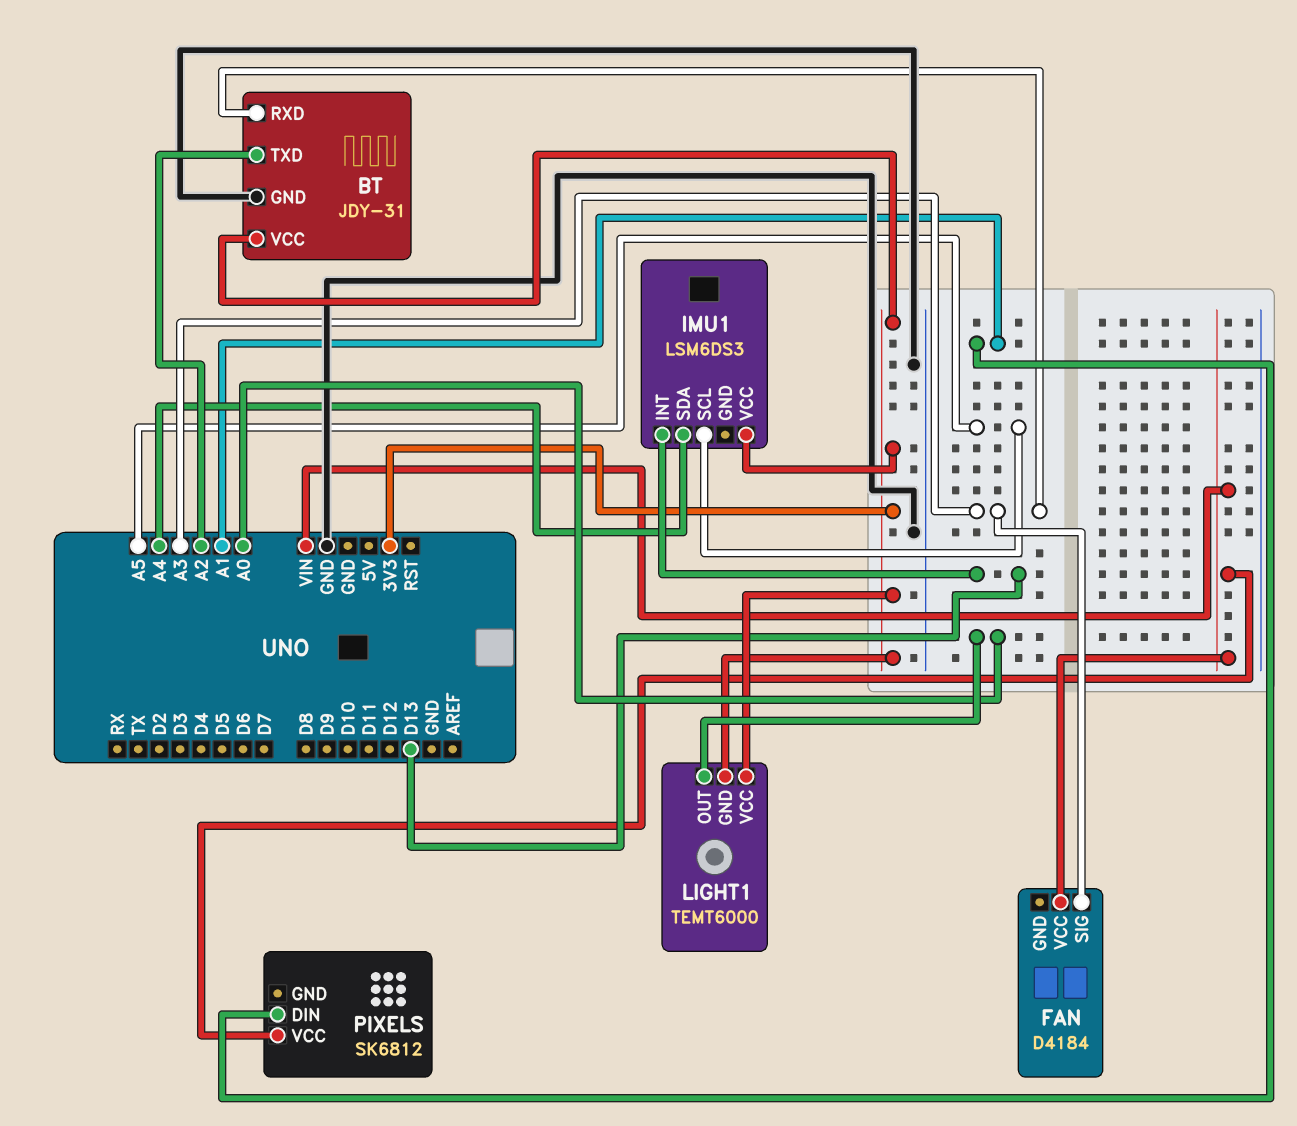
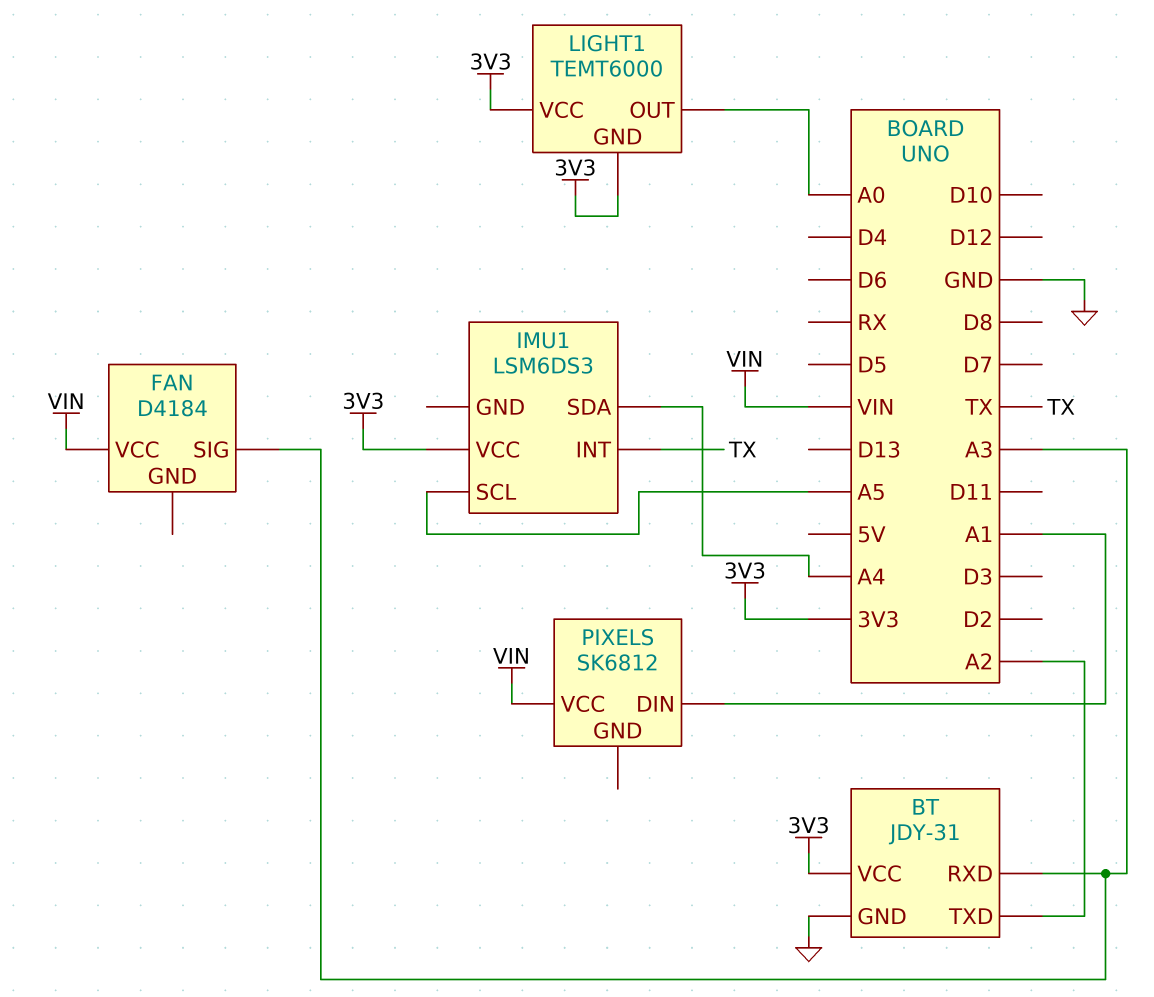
IMU1 pin INT: D13 -> TX

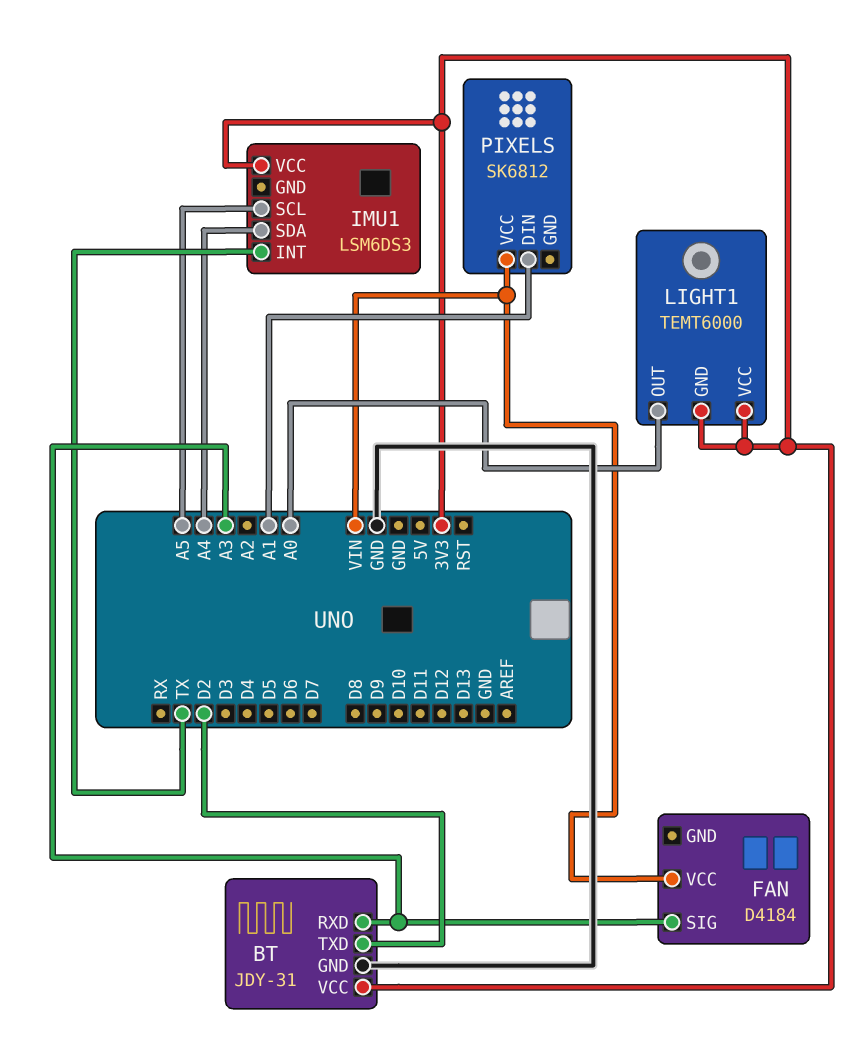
BT pin TXD: A2 -> D2

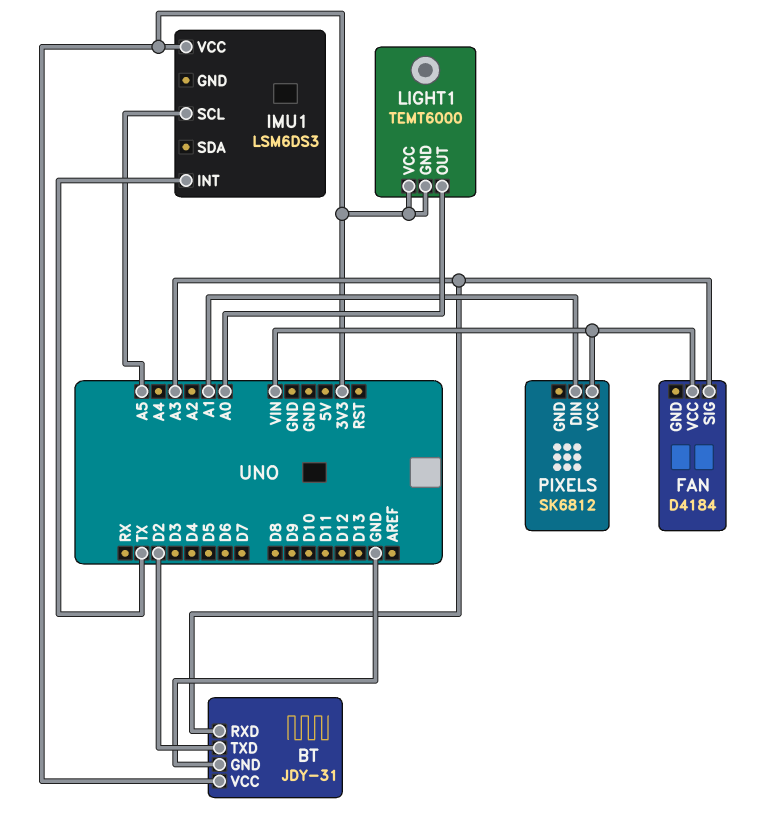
IMU1 pin SDA: A4 -> none

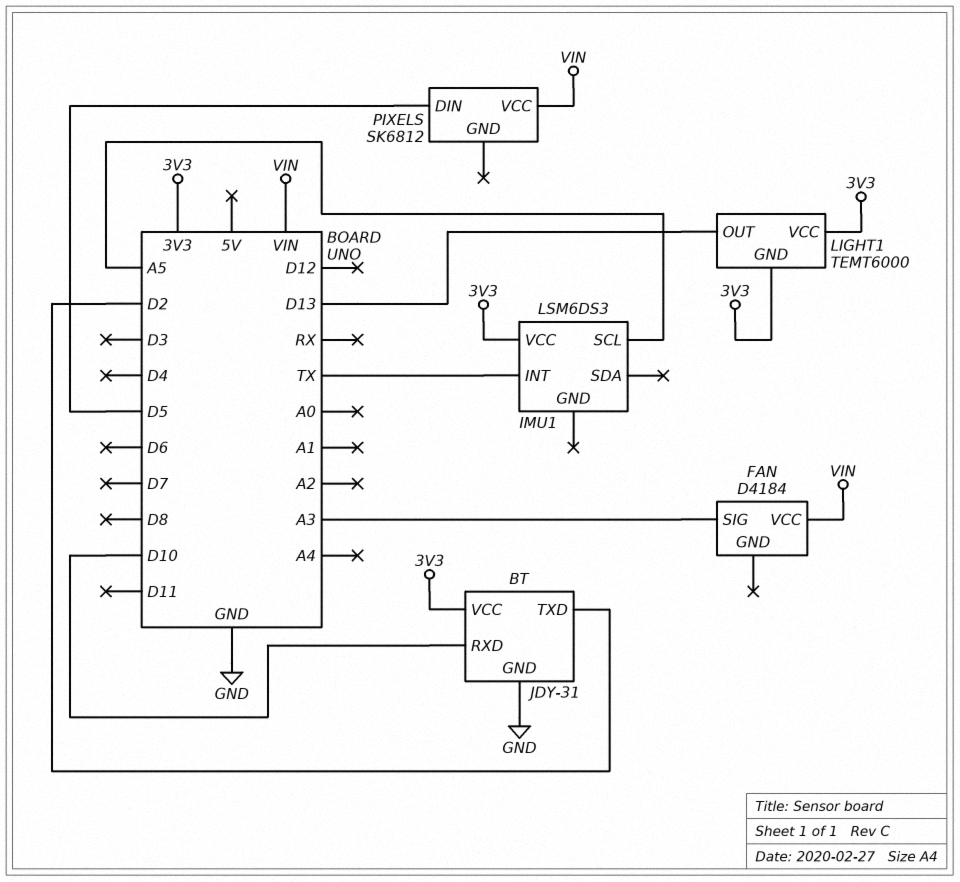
BT pin RXD: A3 -> D10
LIGHT1 pin OUT: A0 -> D13
PIXELS pin DIN: A1 -> D5

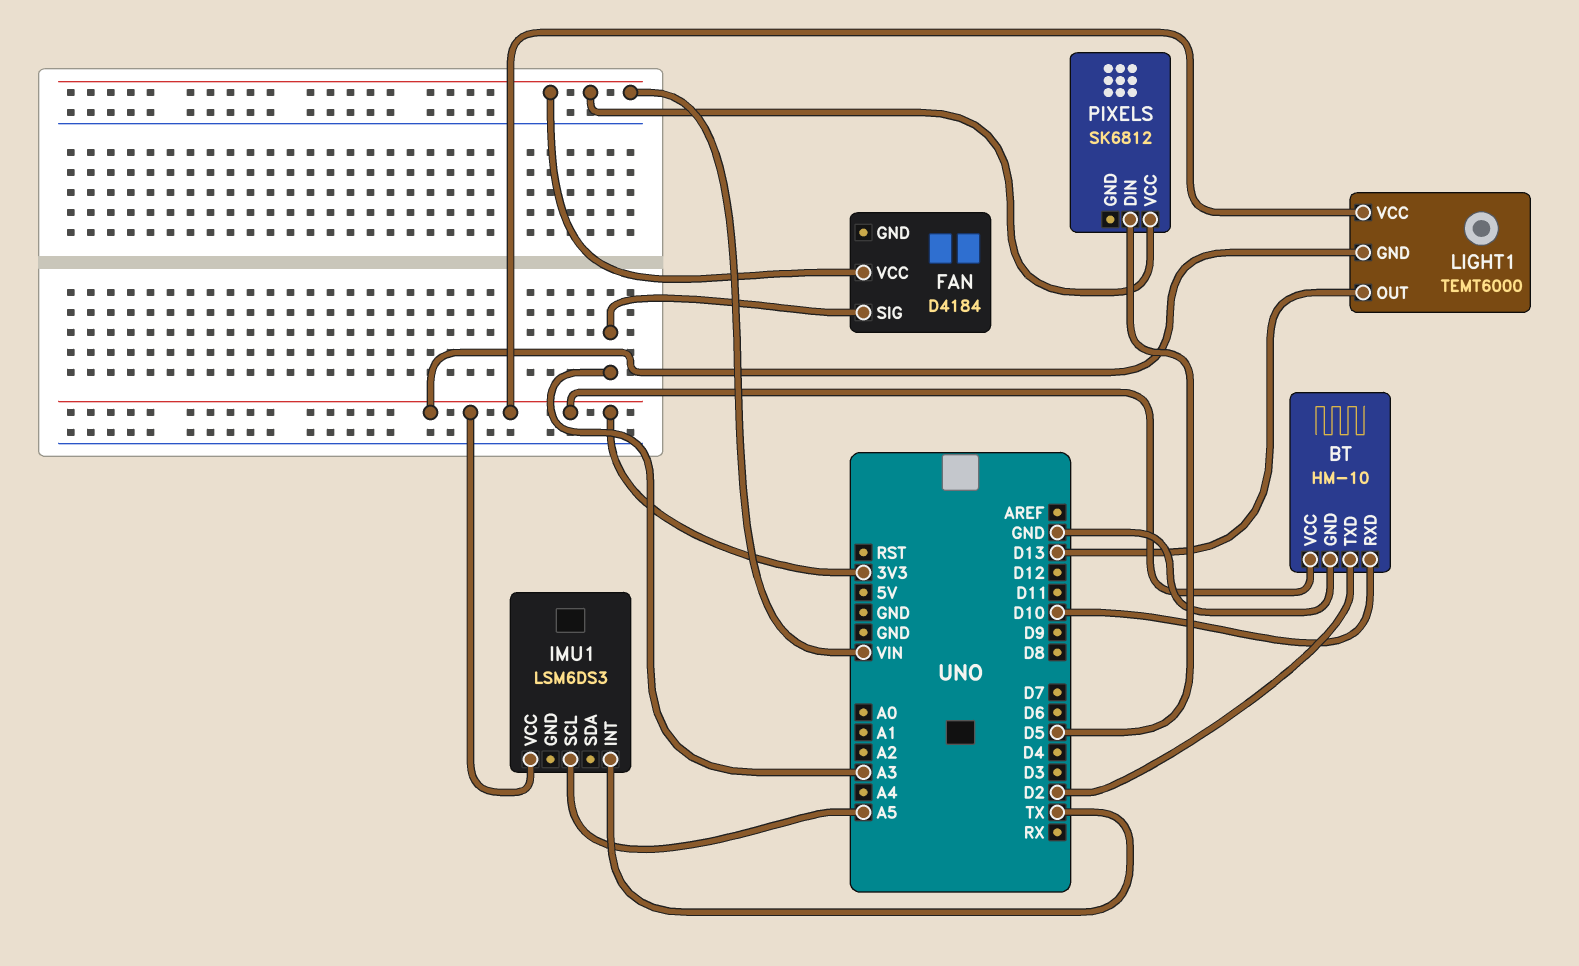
BT: JDY-31 -> HM-10

